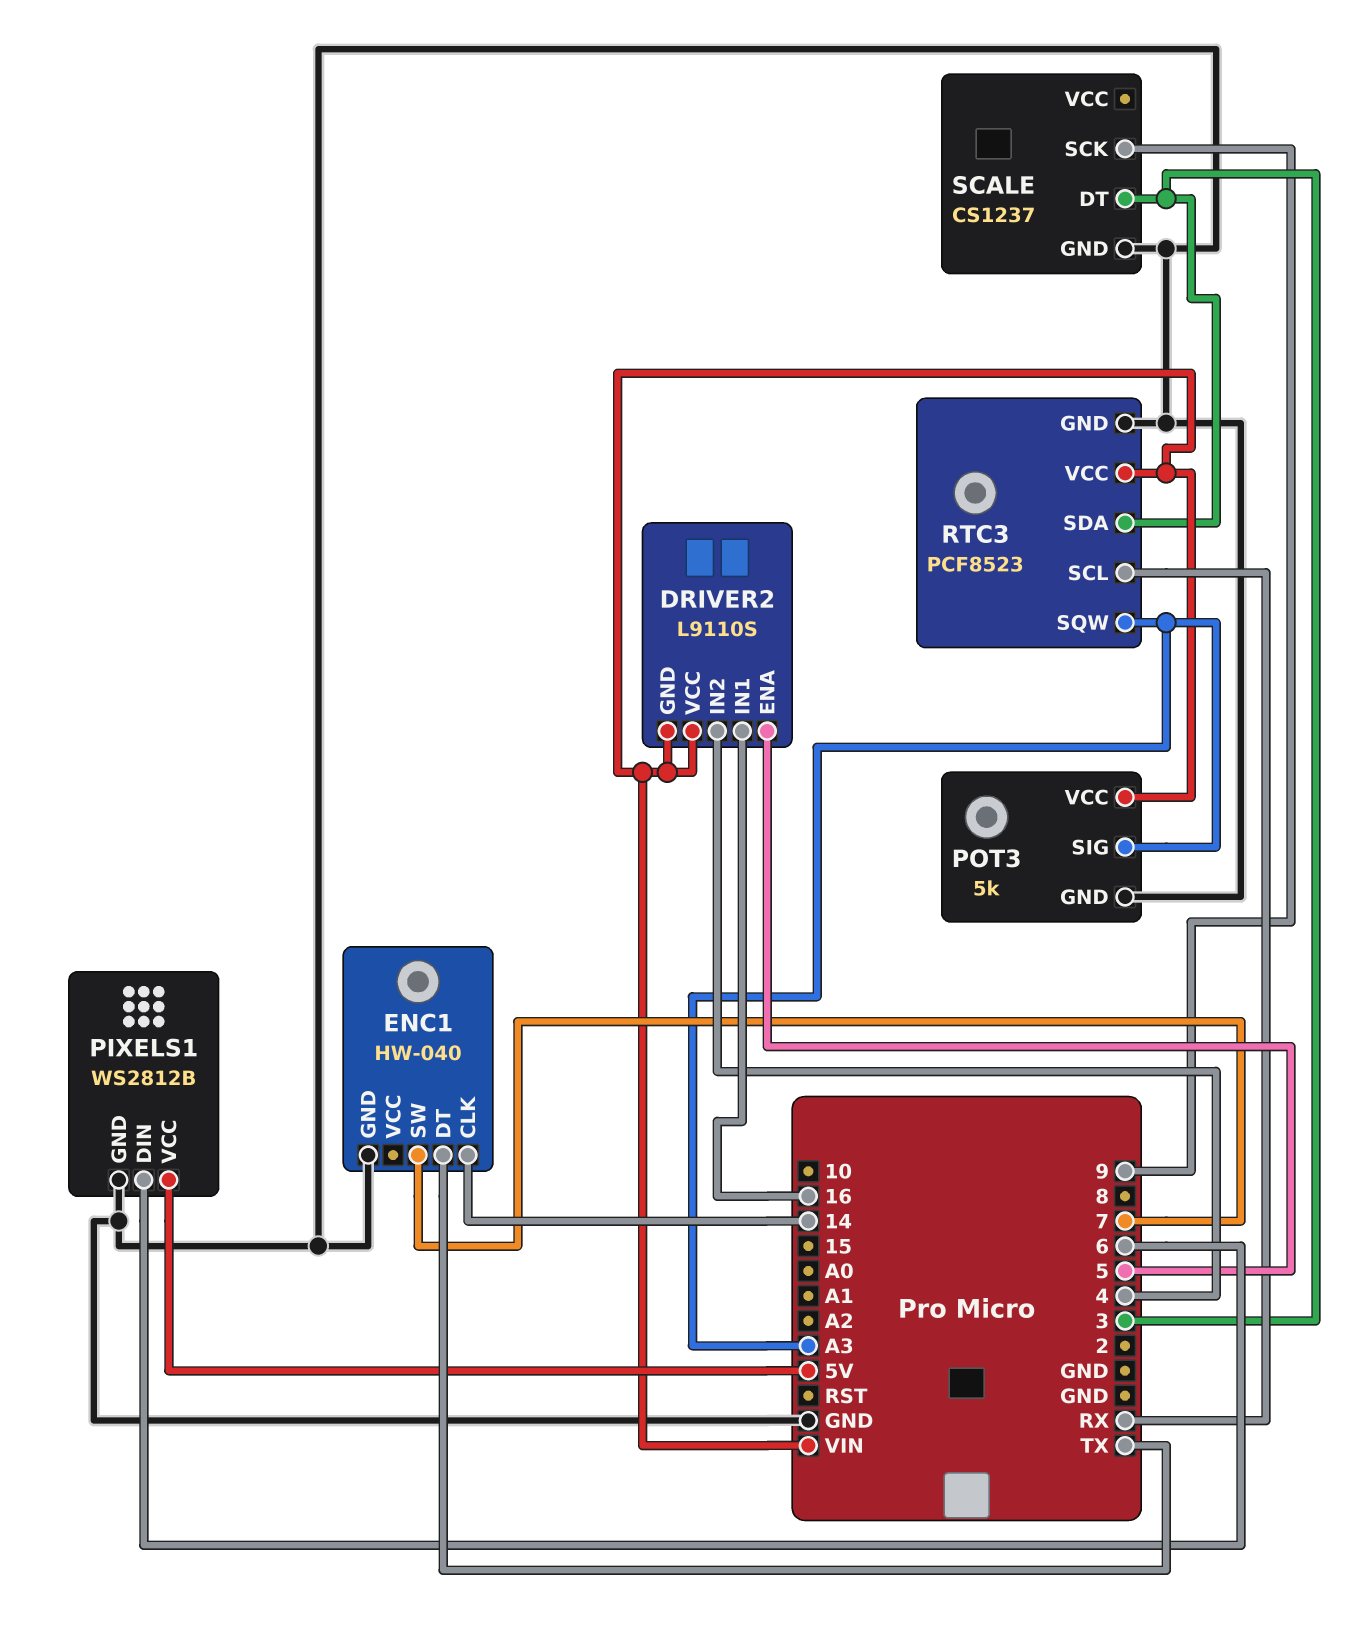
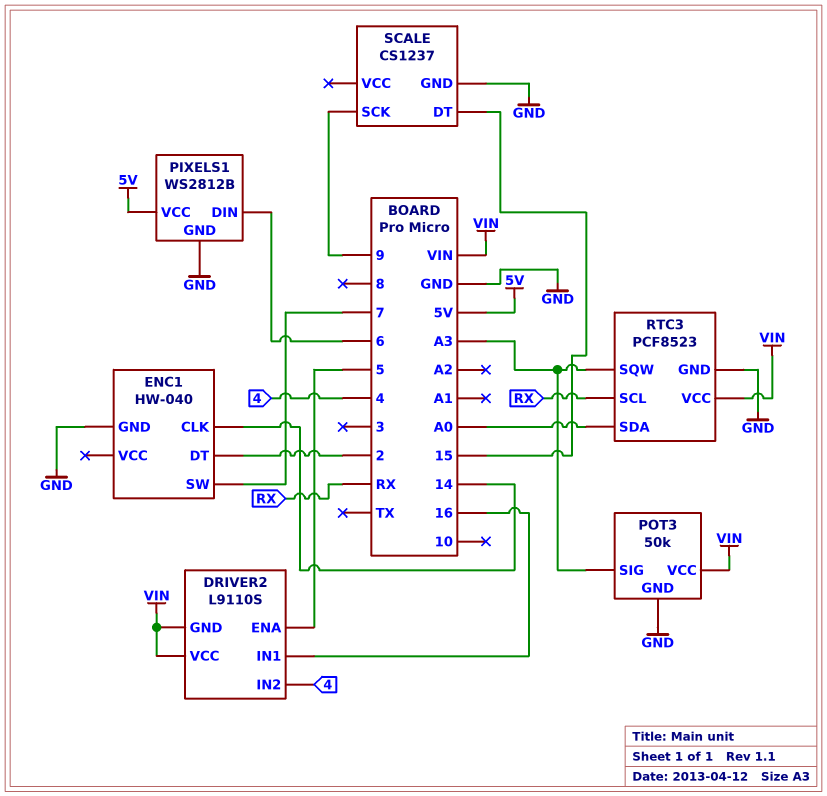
ENC1 pin DT: TX -> 2
POT3: 5k -> 50k
RTC3 pin SDA: 3 -> A0
SCALE pin DT: 3 -> 15

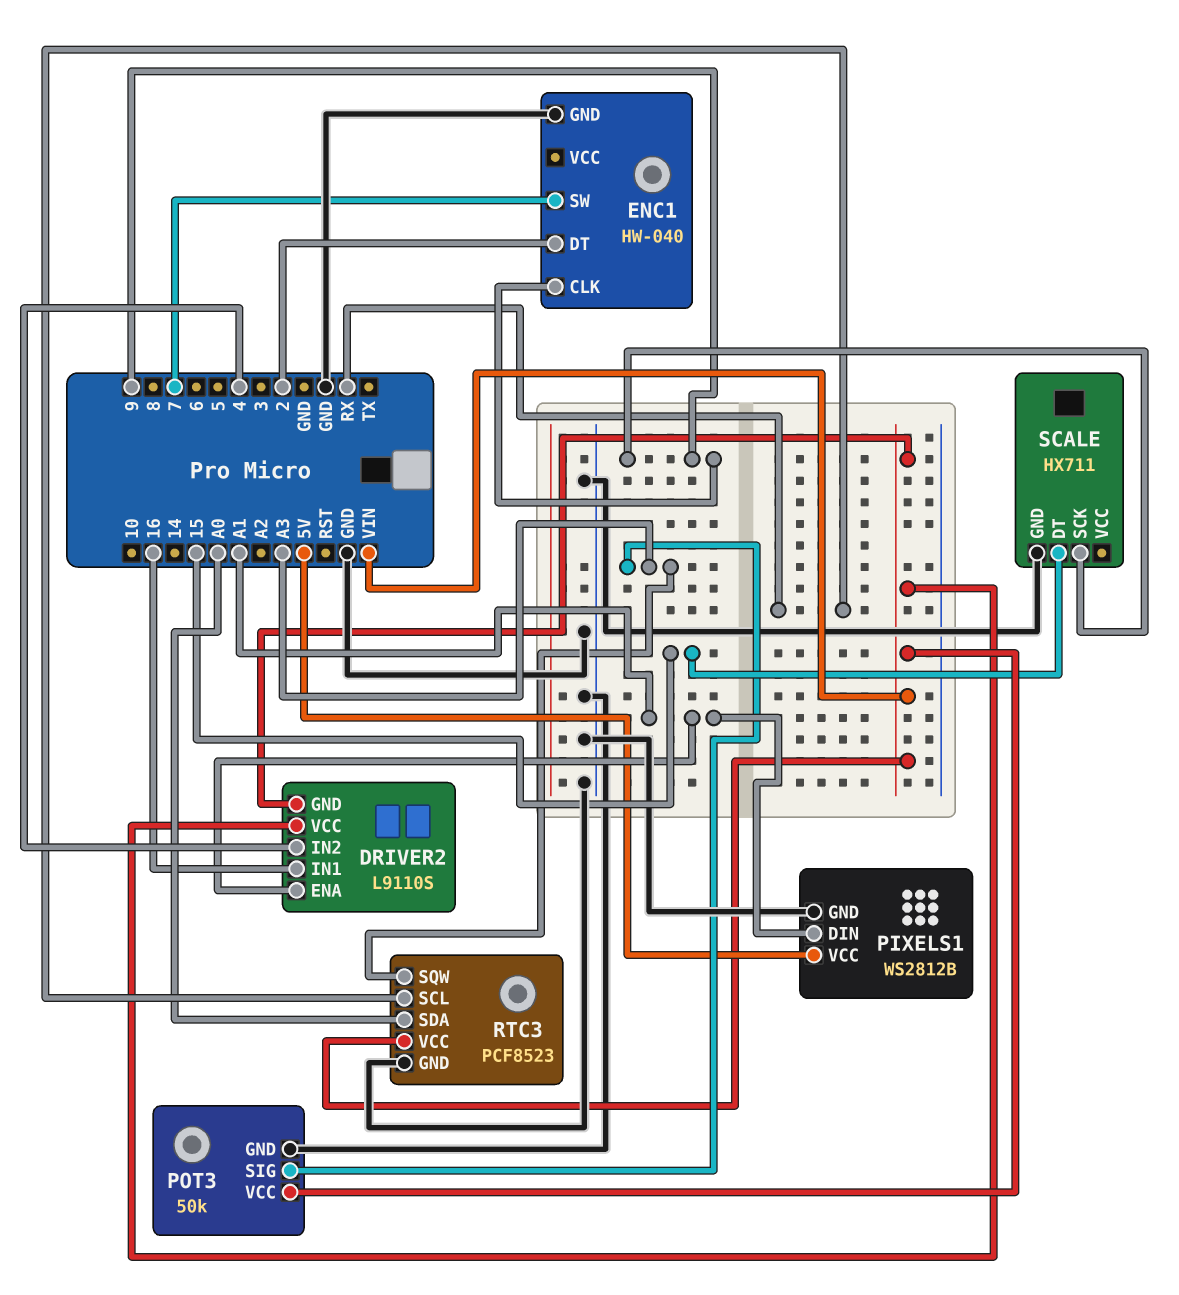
DRIVER2 pin ENA: 5 -> A1
ENC1 pin CLK: 14 -> 9
PIXELS1 pin DIN: 6 -> A1
SCALE: CS1237 -> HX711

